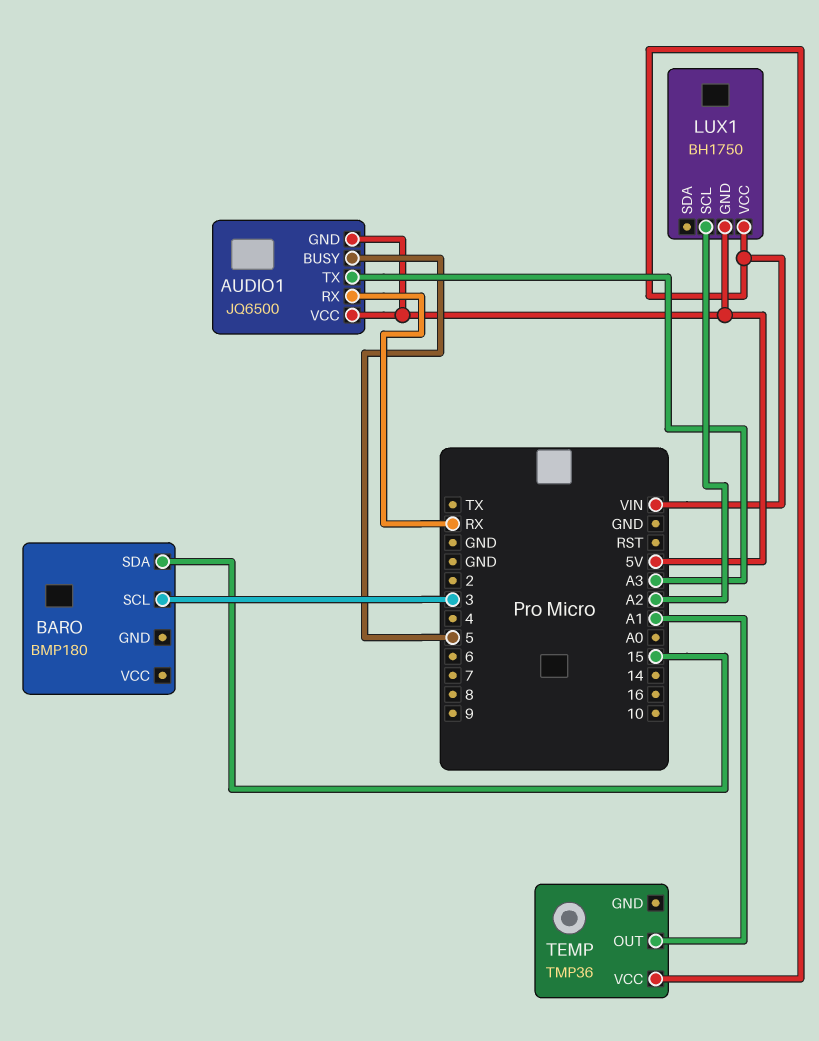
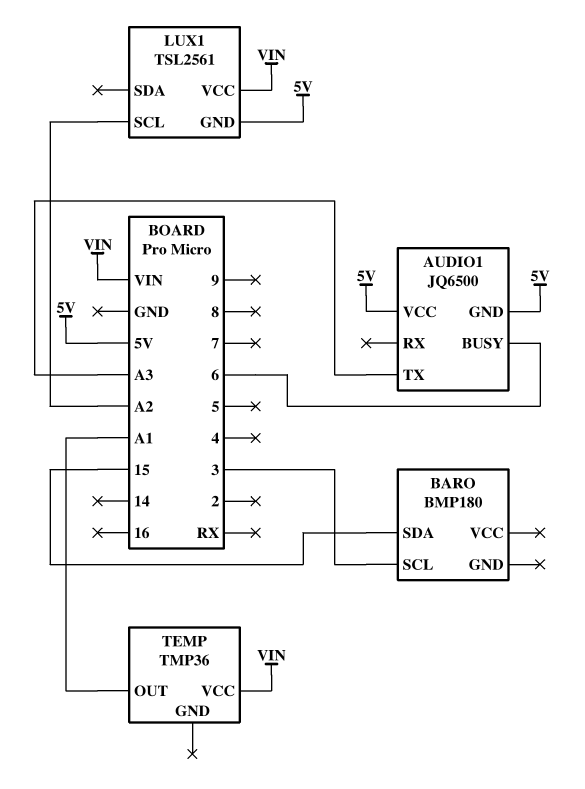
AUDIO1 pin BUSY: 5 -> 6
AUDIO1 pin RX: RX -> none
LUX1: BH1750 -> TSL2561

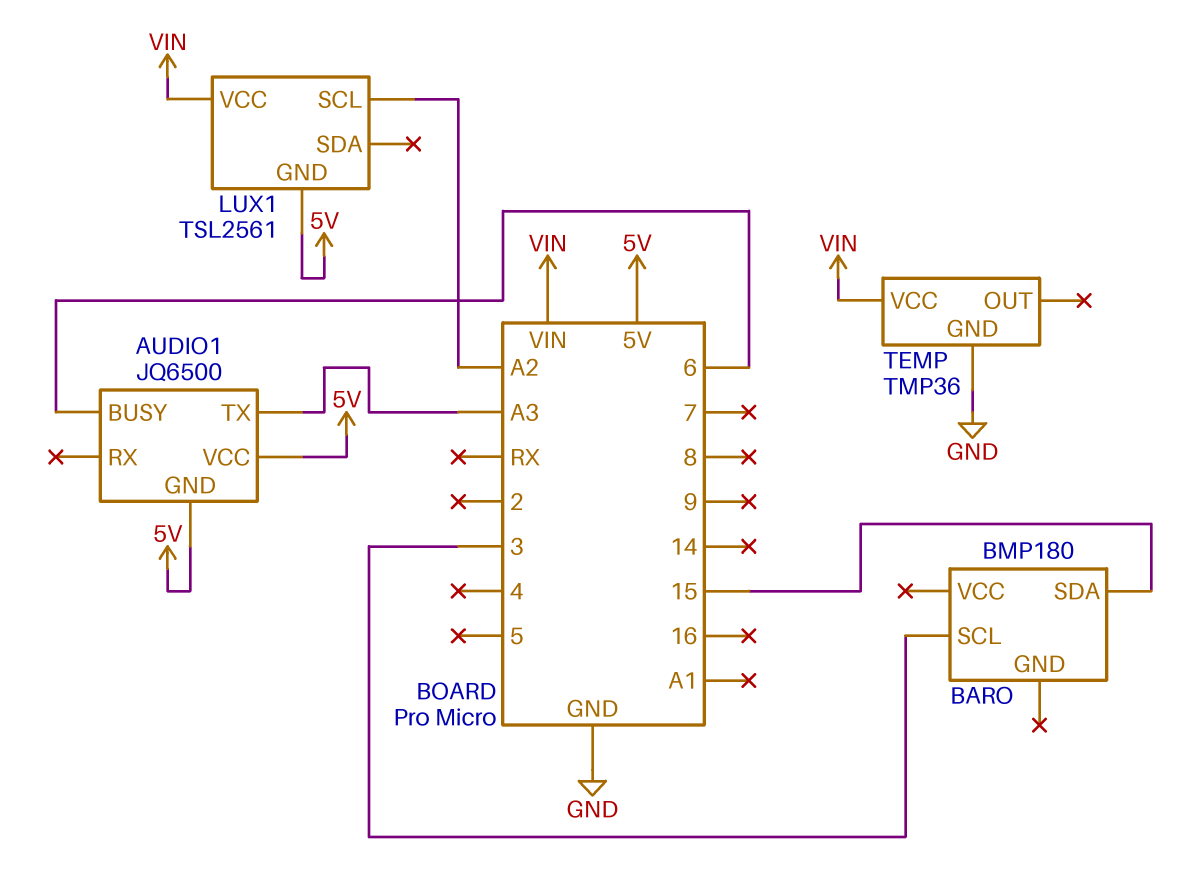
TEMP pin GND: none -> GND
TEMP pin OUT: A1 -> none

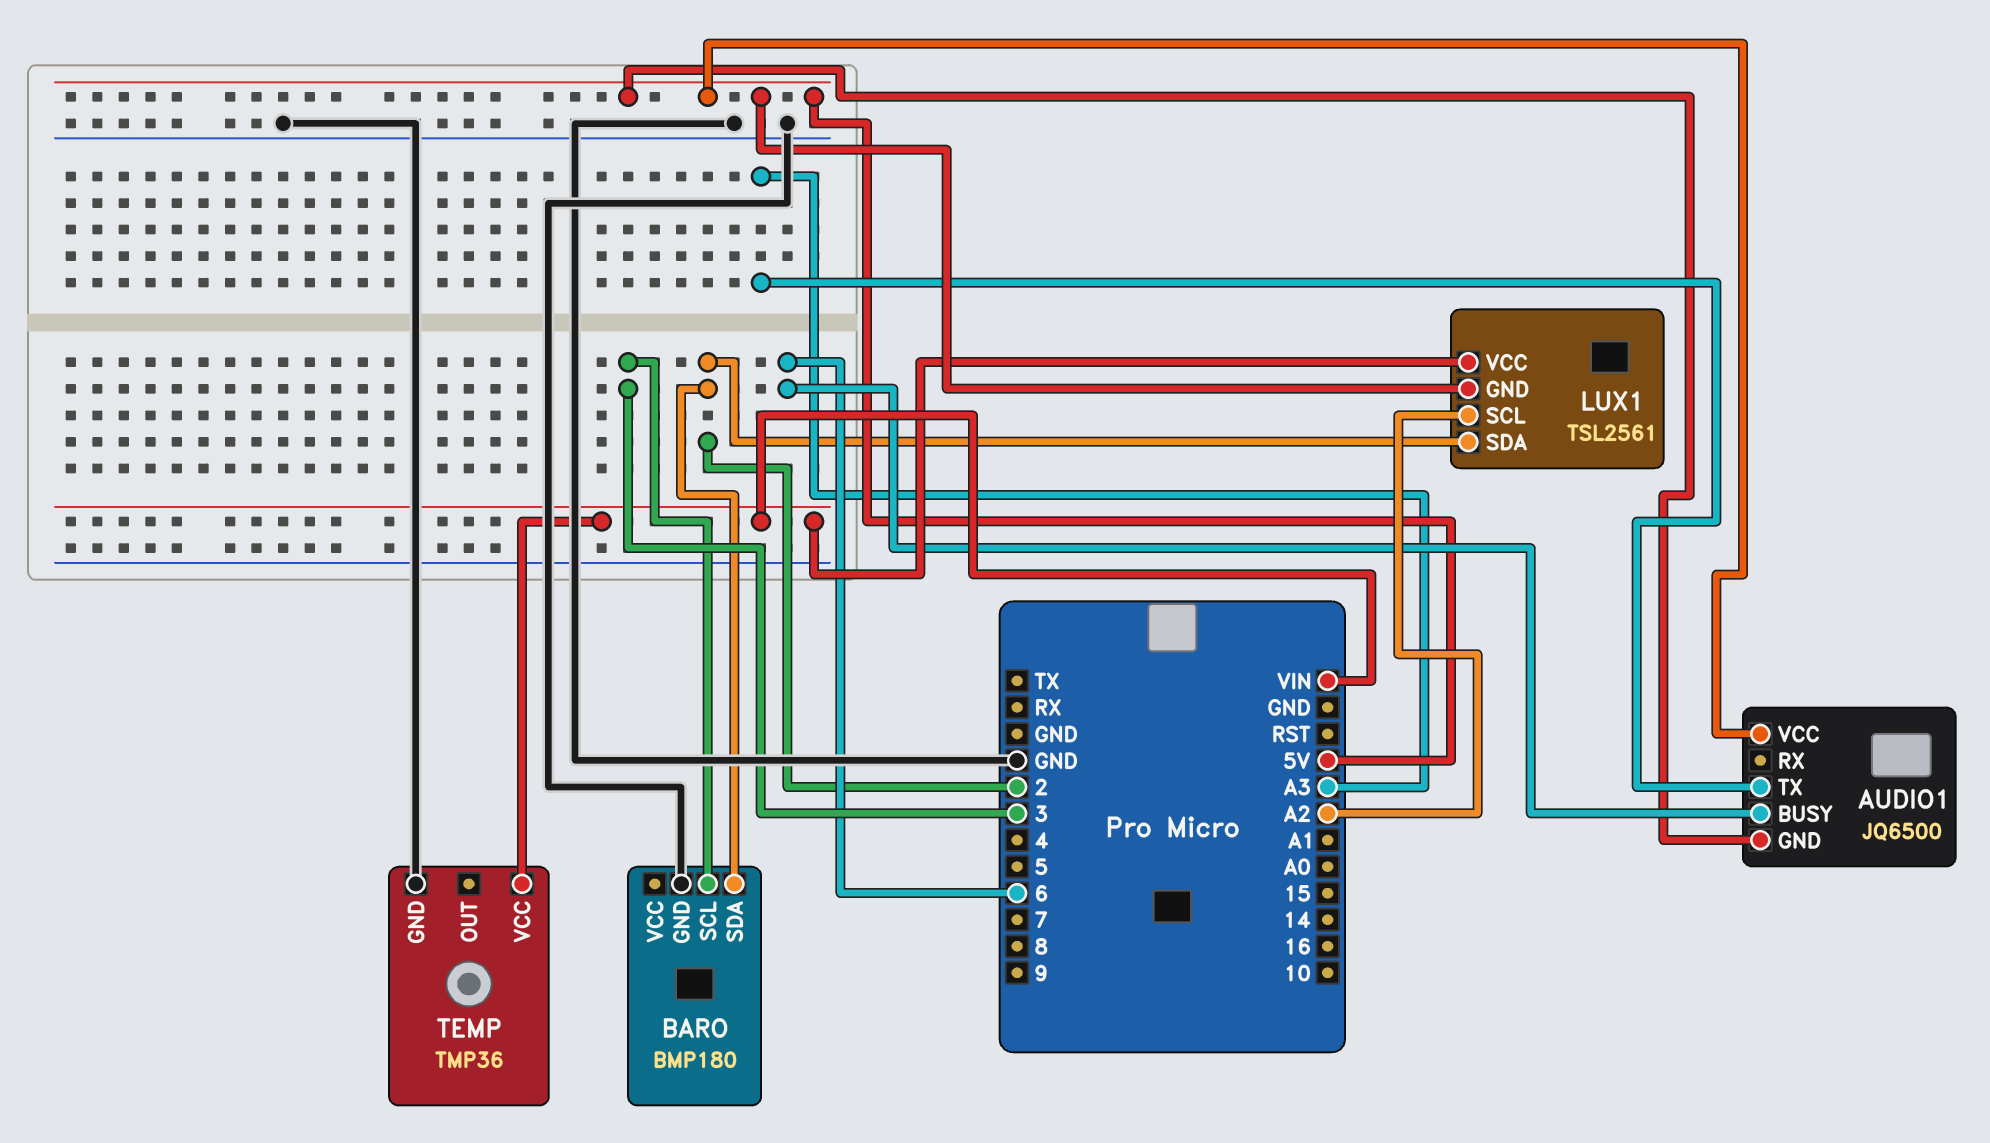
BARO pin GND: none -> GND
BARO pin SDA: 15 -> 2
LUX1 pin SDA: none -> 2

